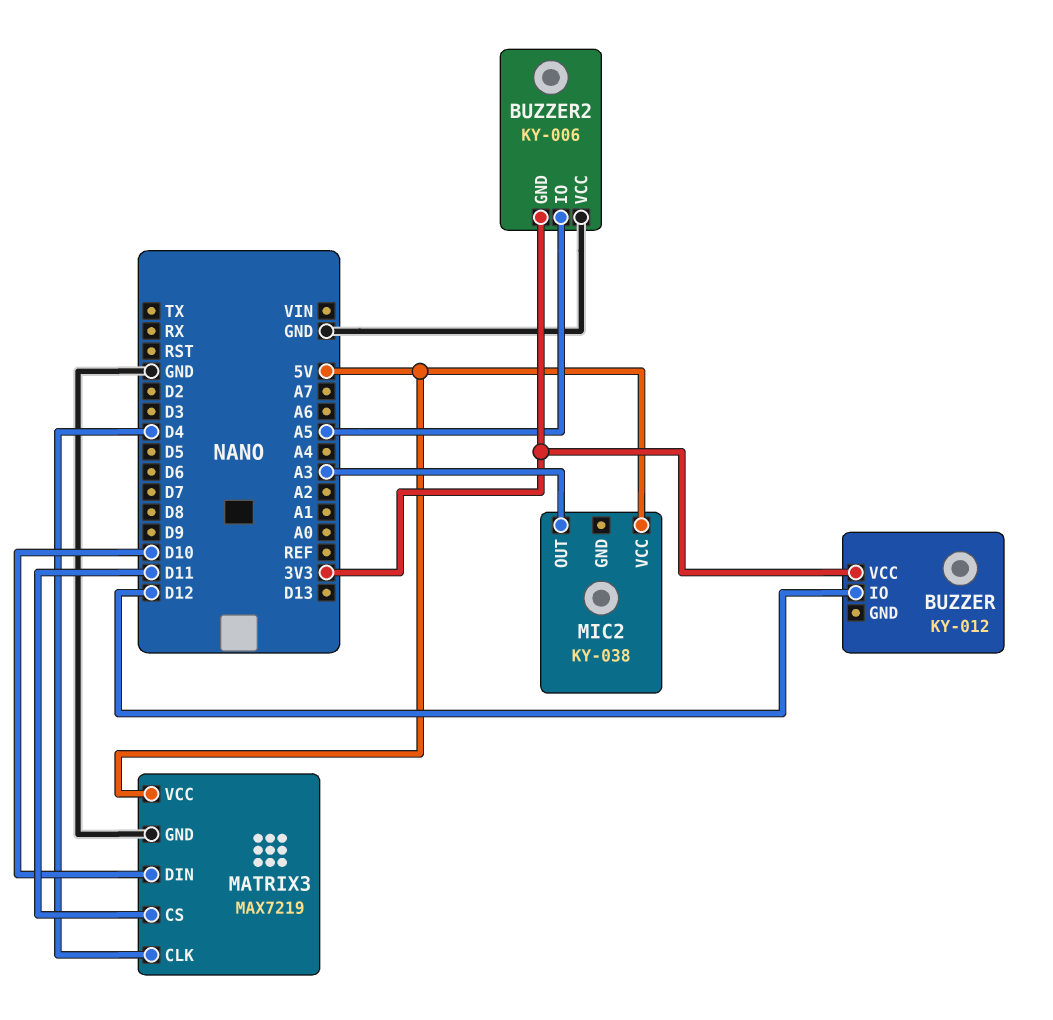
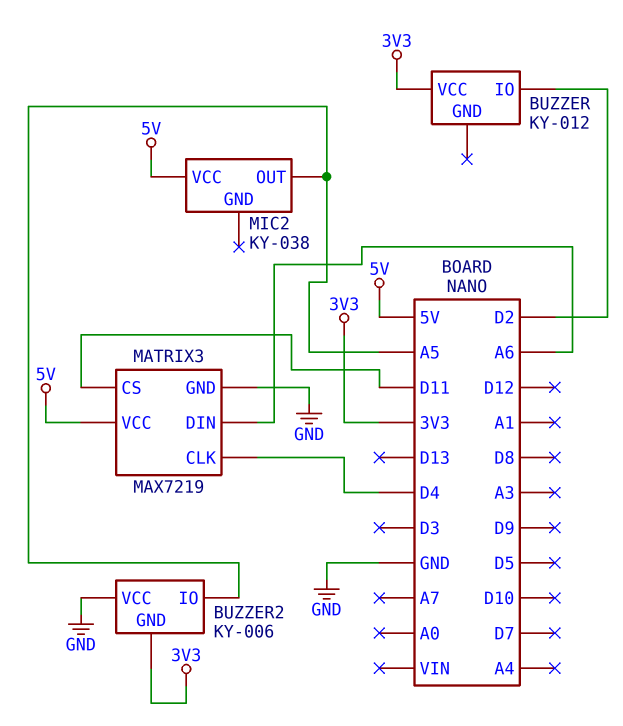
BUZZER pin IO: D12 -> D2
MATRIX3 pin DIN: D10 -> A6
MIC2 pin OUT: A3 -> A5

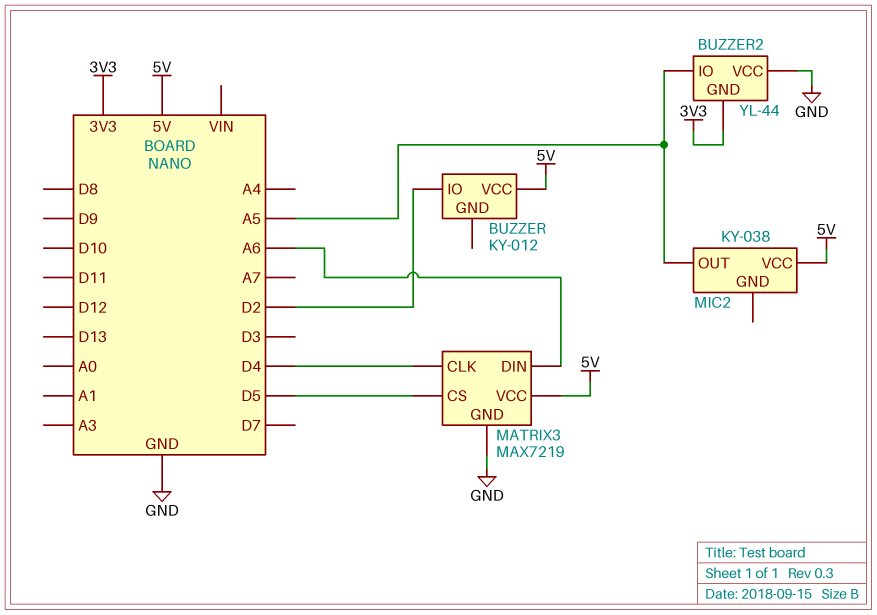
BUZZER pin VCC: 3V3 -> 5V
BUZZER2: KY-006 -> YL-44
MATRIX3 pin CS: D11 -> D5

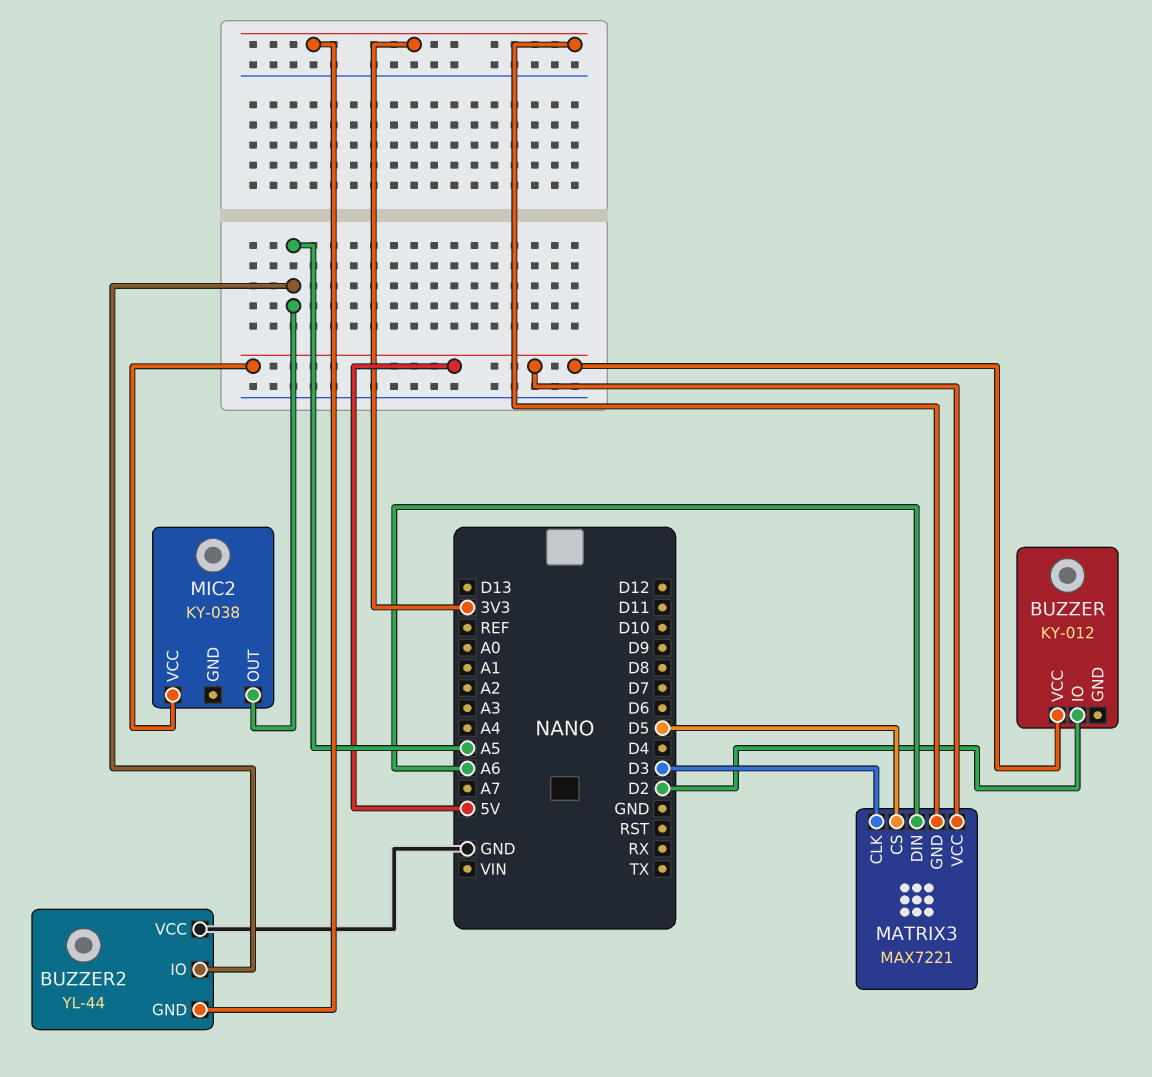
MATRIX3: MAX7219 -> MAX7221
MATRIX3 pin CLK: D4 -> D3
MATRIX3 pin GND: GND -> 3V3

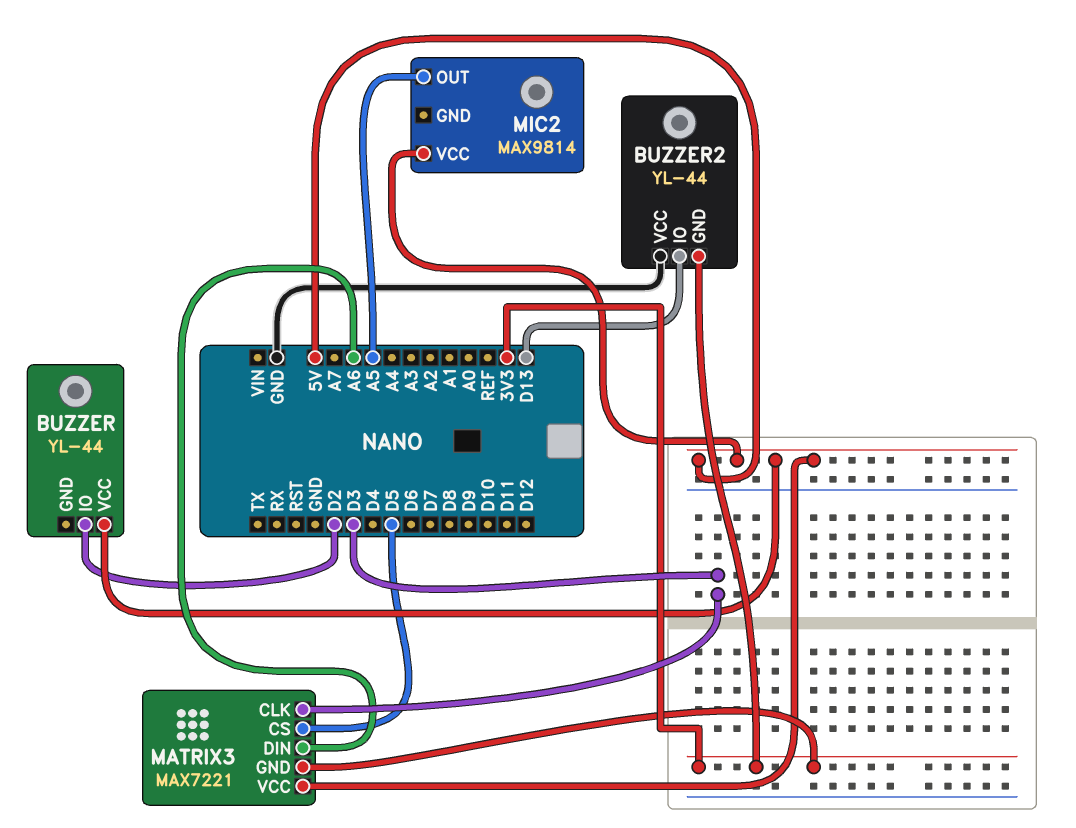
BUZZER: KY-012 -> YL-44
BUZZER2 pin IO: A5 -> D13
MIC2: KY-038 -> MAX9814

